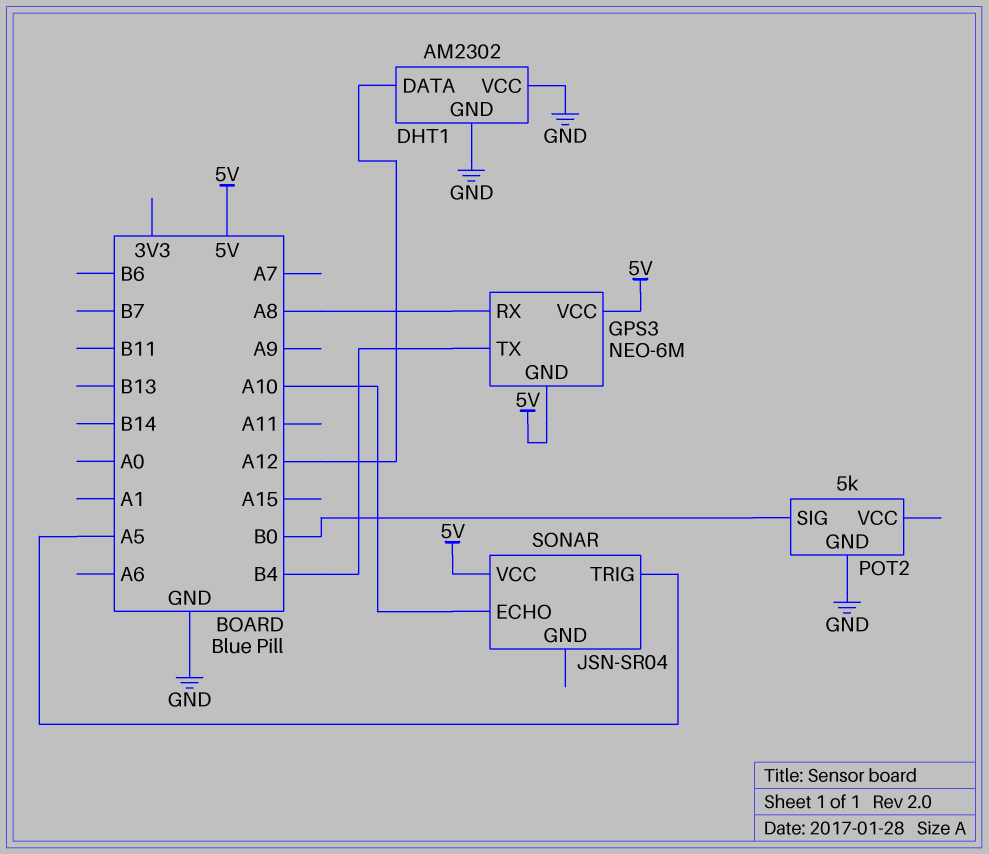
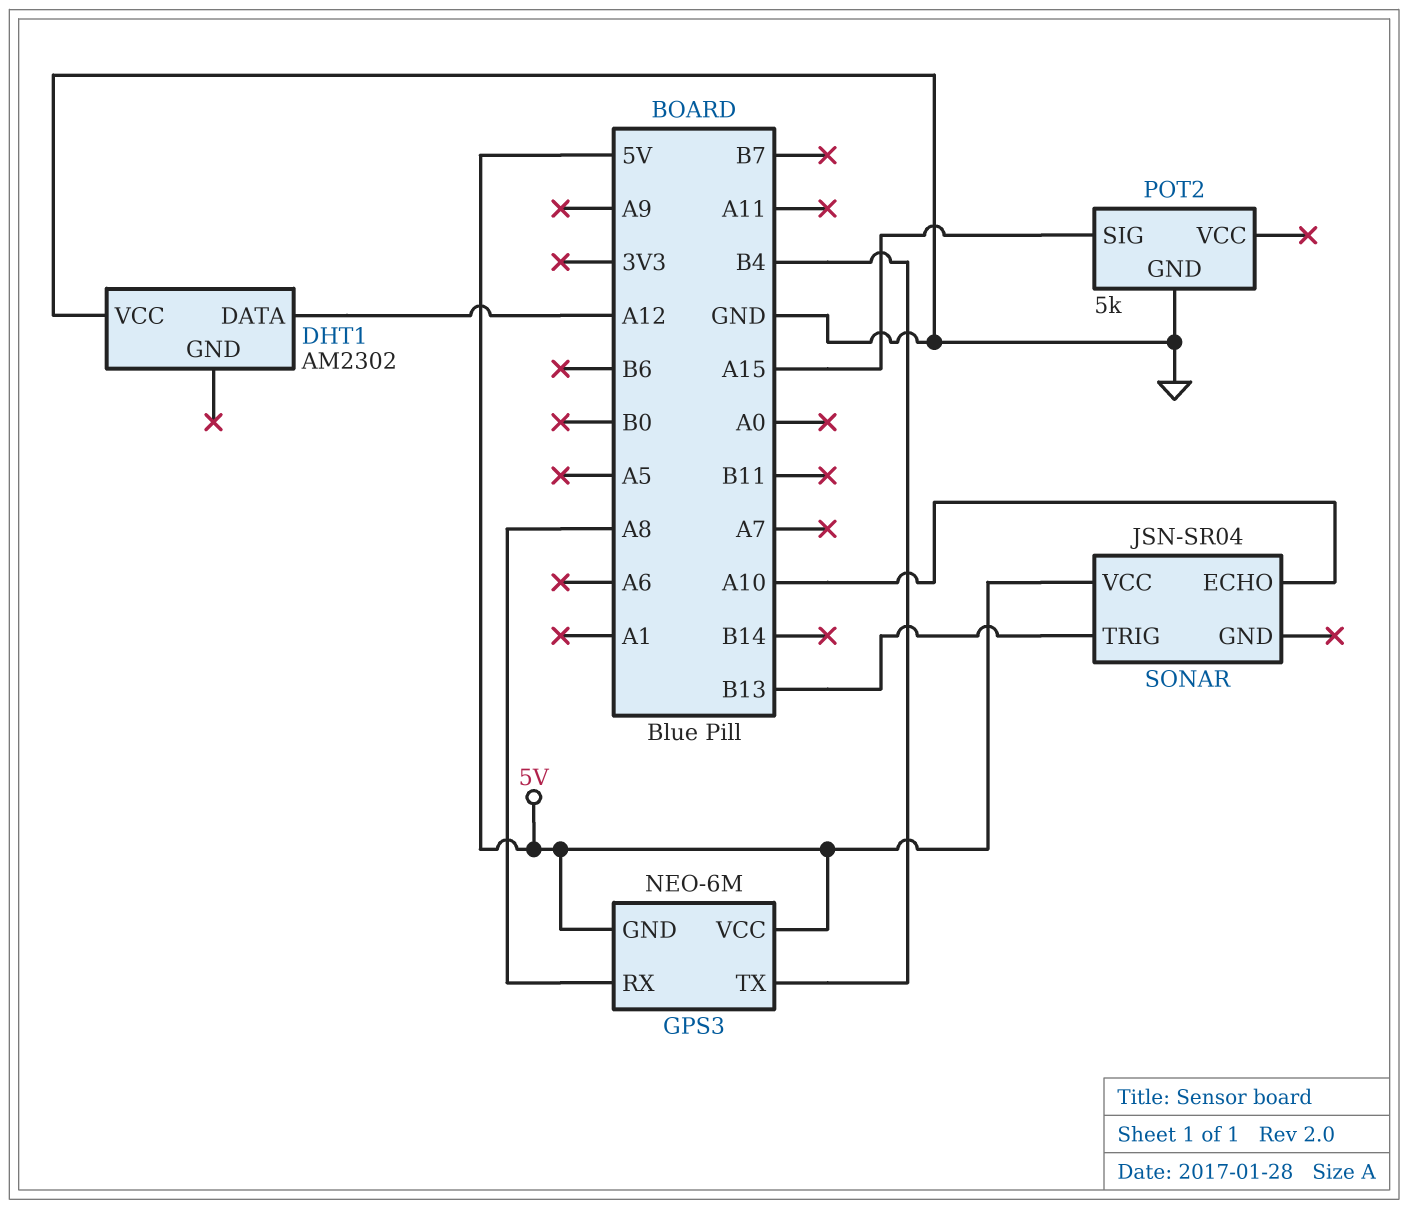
DHT1 pin GND: GND -> none
POT2 pin SIG: B0 -> A15
SONAR pin TRIG: A5 -> B13

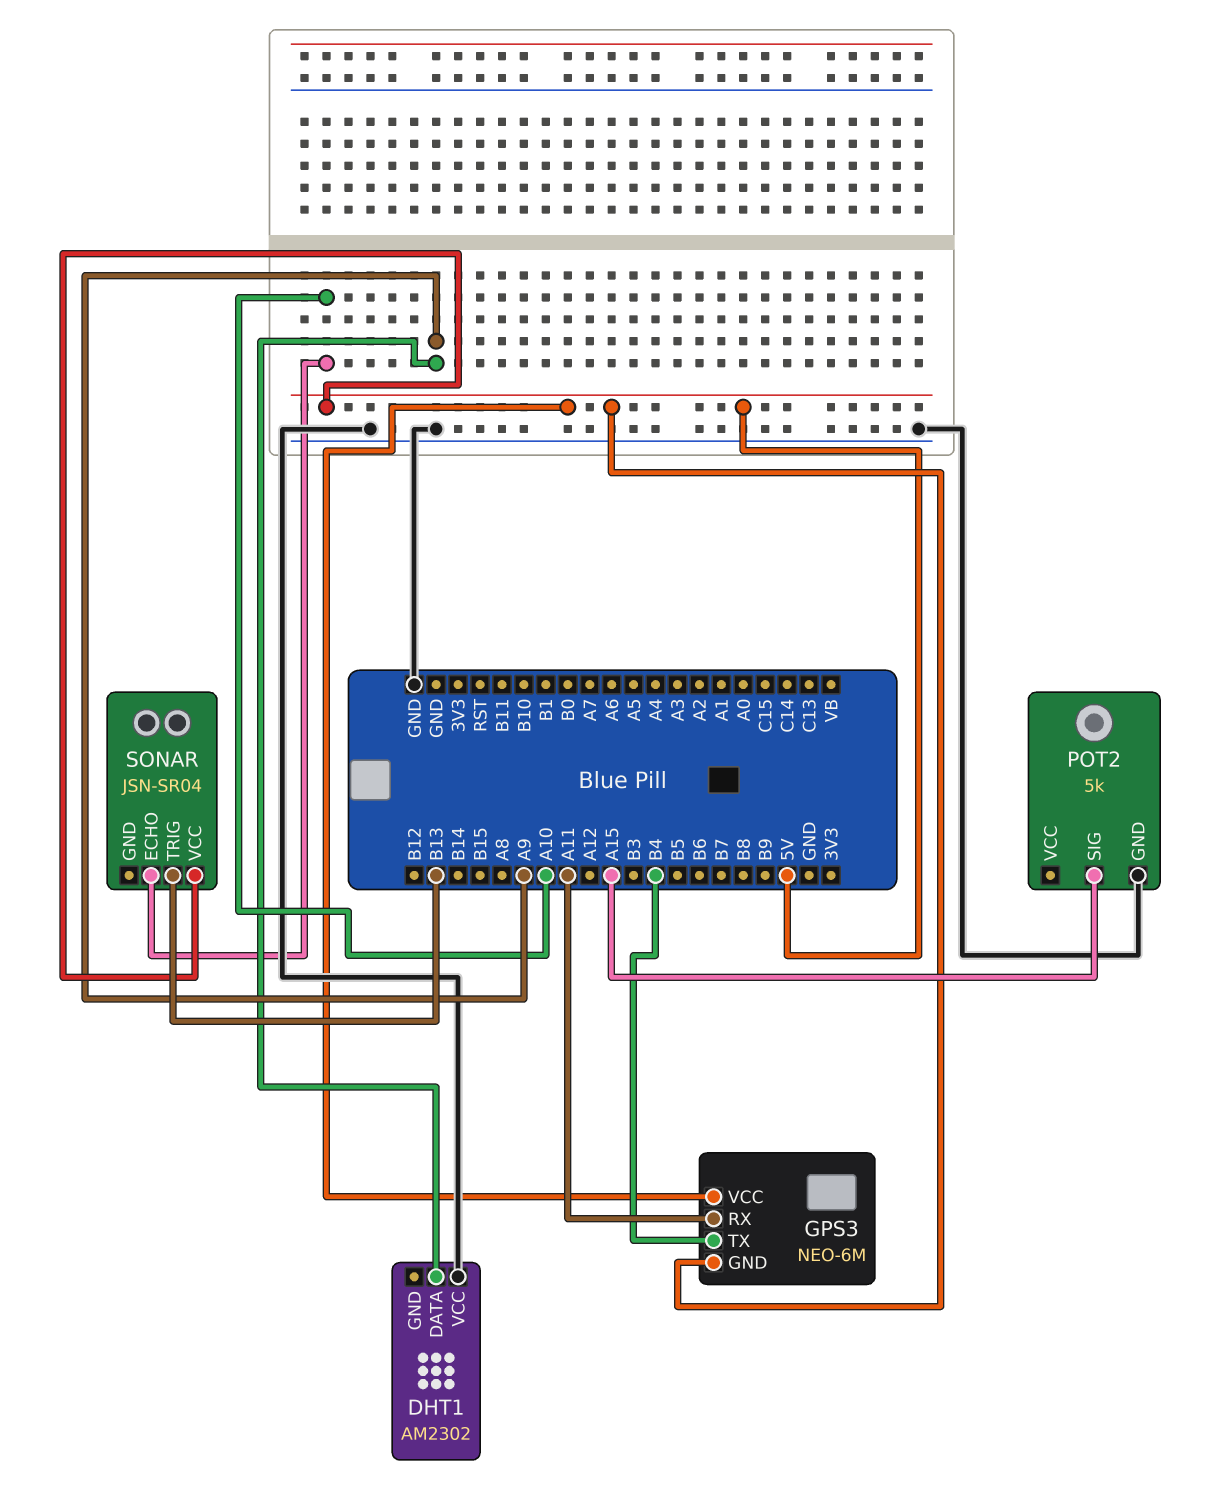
DHT1 pin DATA: A12 -> A9
GPS3 pin RX: A8 -> A11

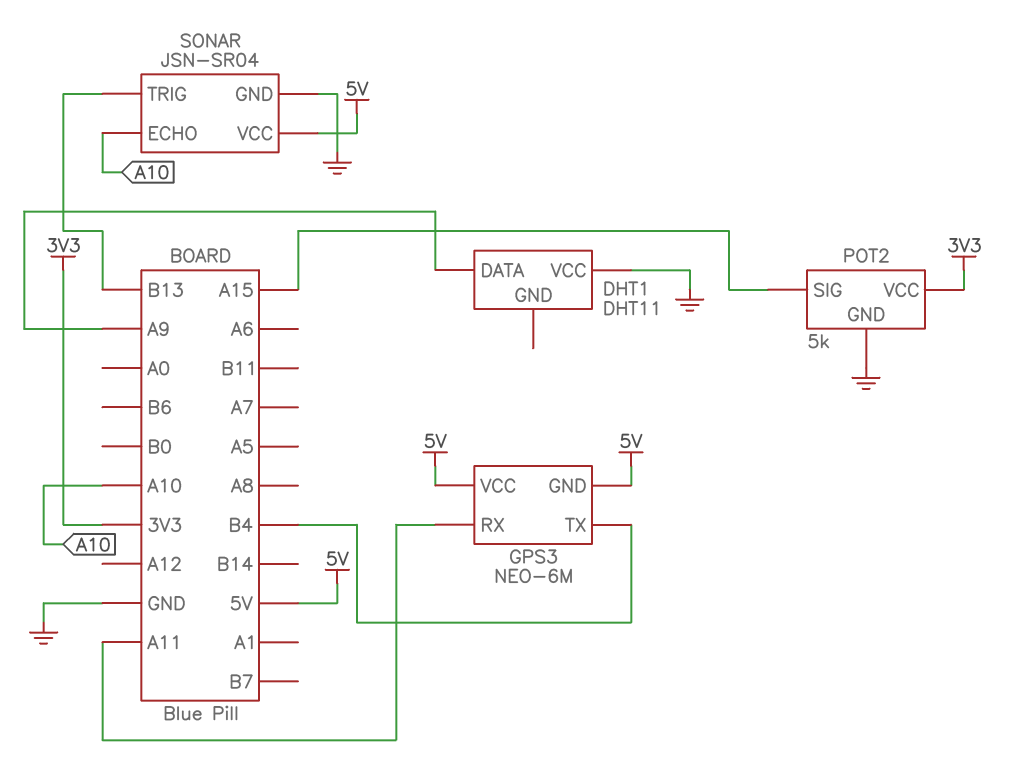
DHT1: AM2302 -> DHT11
POT2 pin VCC: none -> 3V3
SONAR pin GND: none -> GND

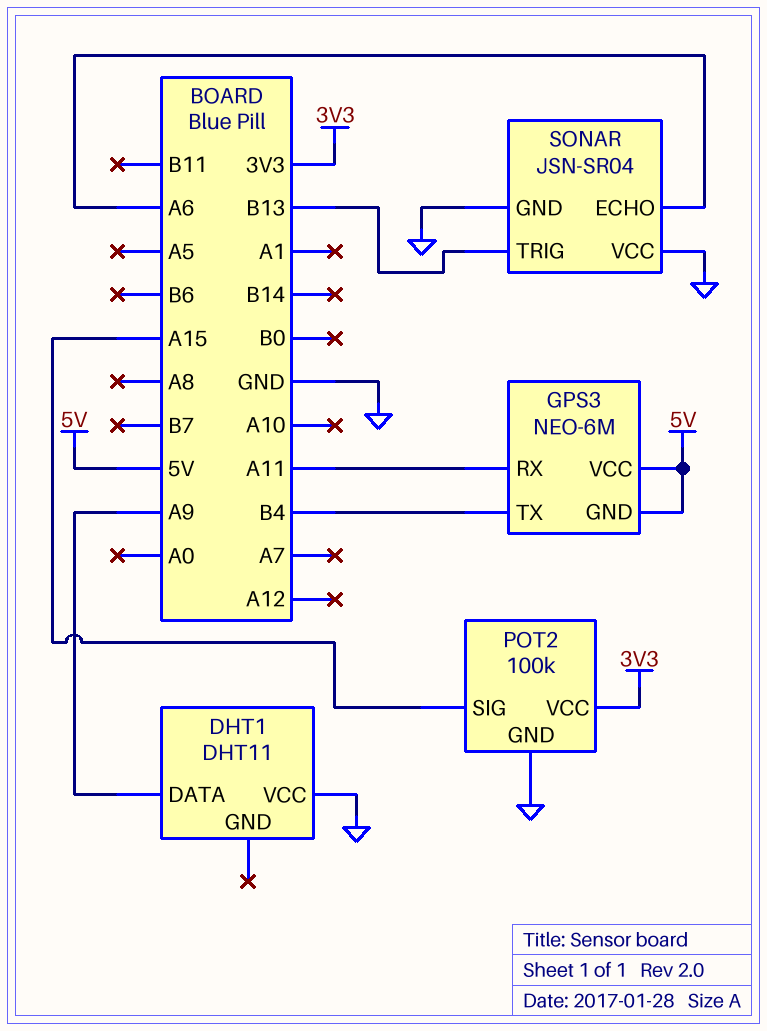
POT2: 5k -> 100k
SONAR pin ECHO: A10 -> A6
SONAR pin VCC: 5V -> GND

